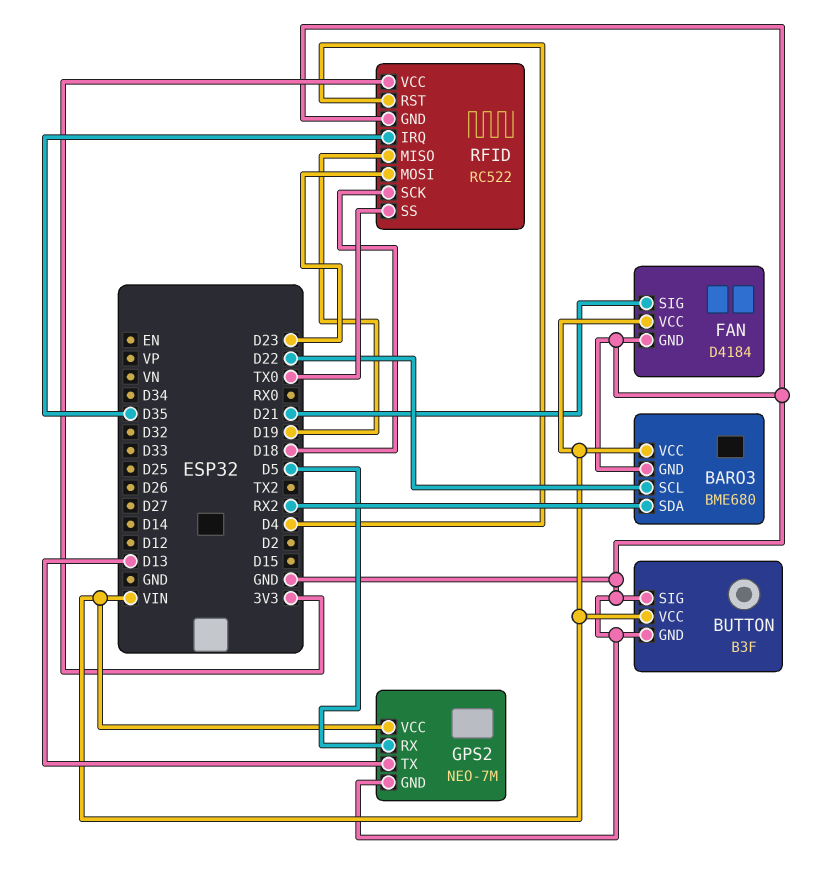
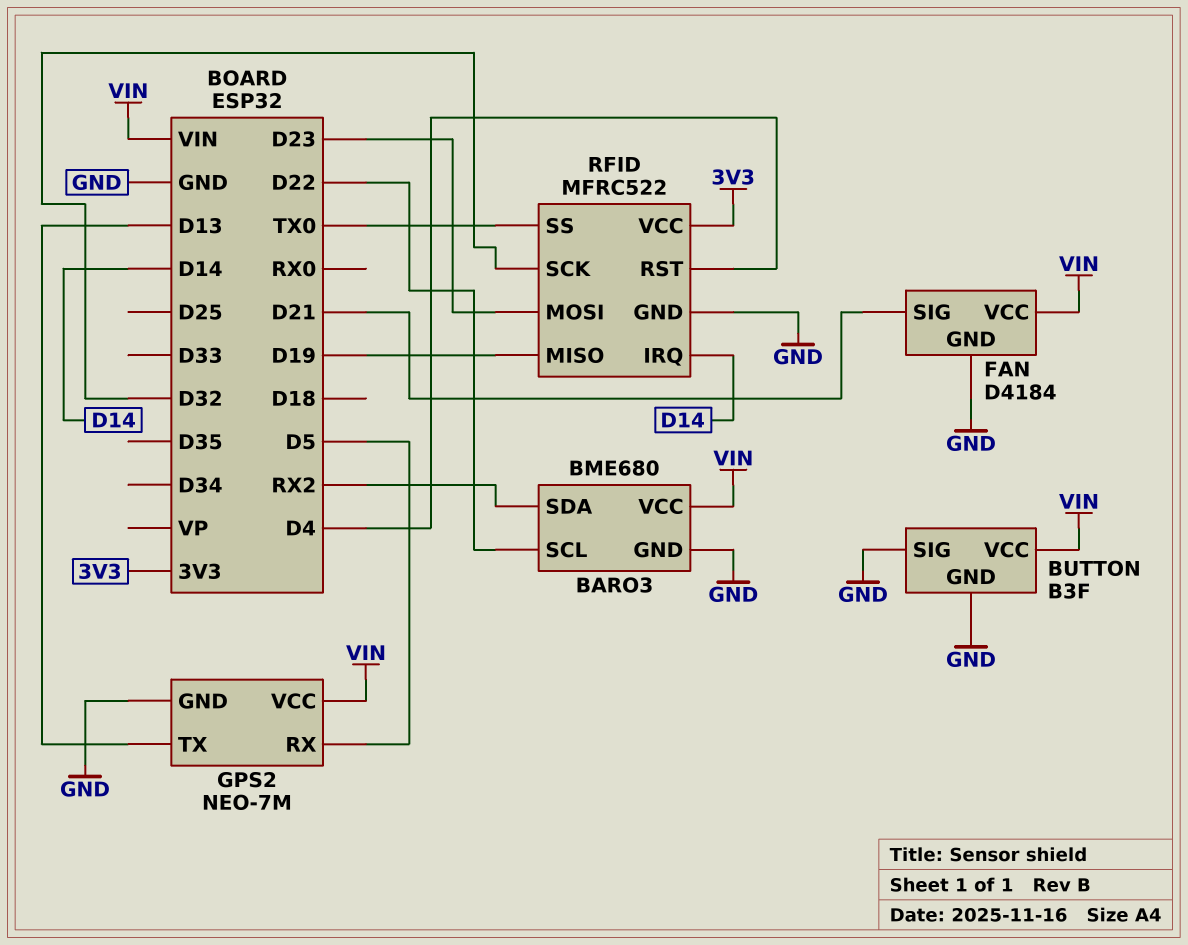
RFID: RC522 -> MFRC522
RFID pin IRQ: D35 -> D14
RFID pin SCK: D18 -> D32

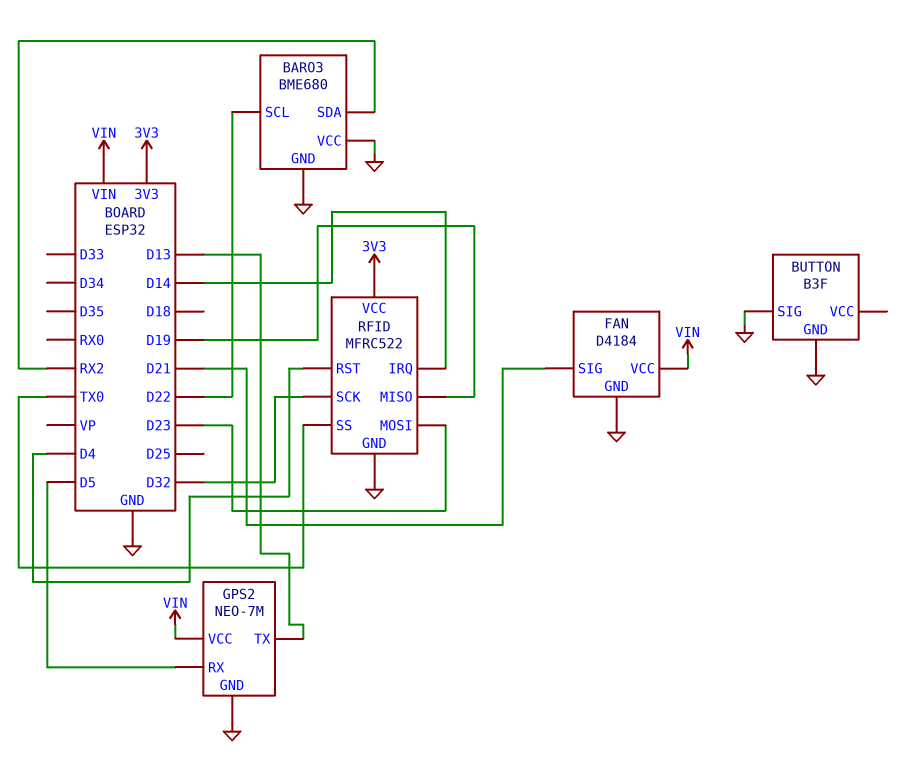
BARO3 pin VCC: VIN -> GND
BUTTON pin VCC: VIN -> none

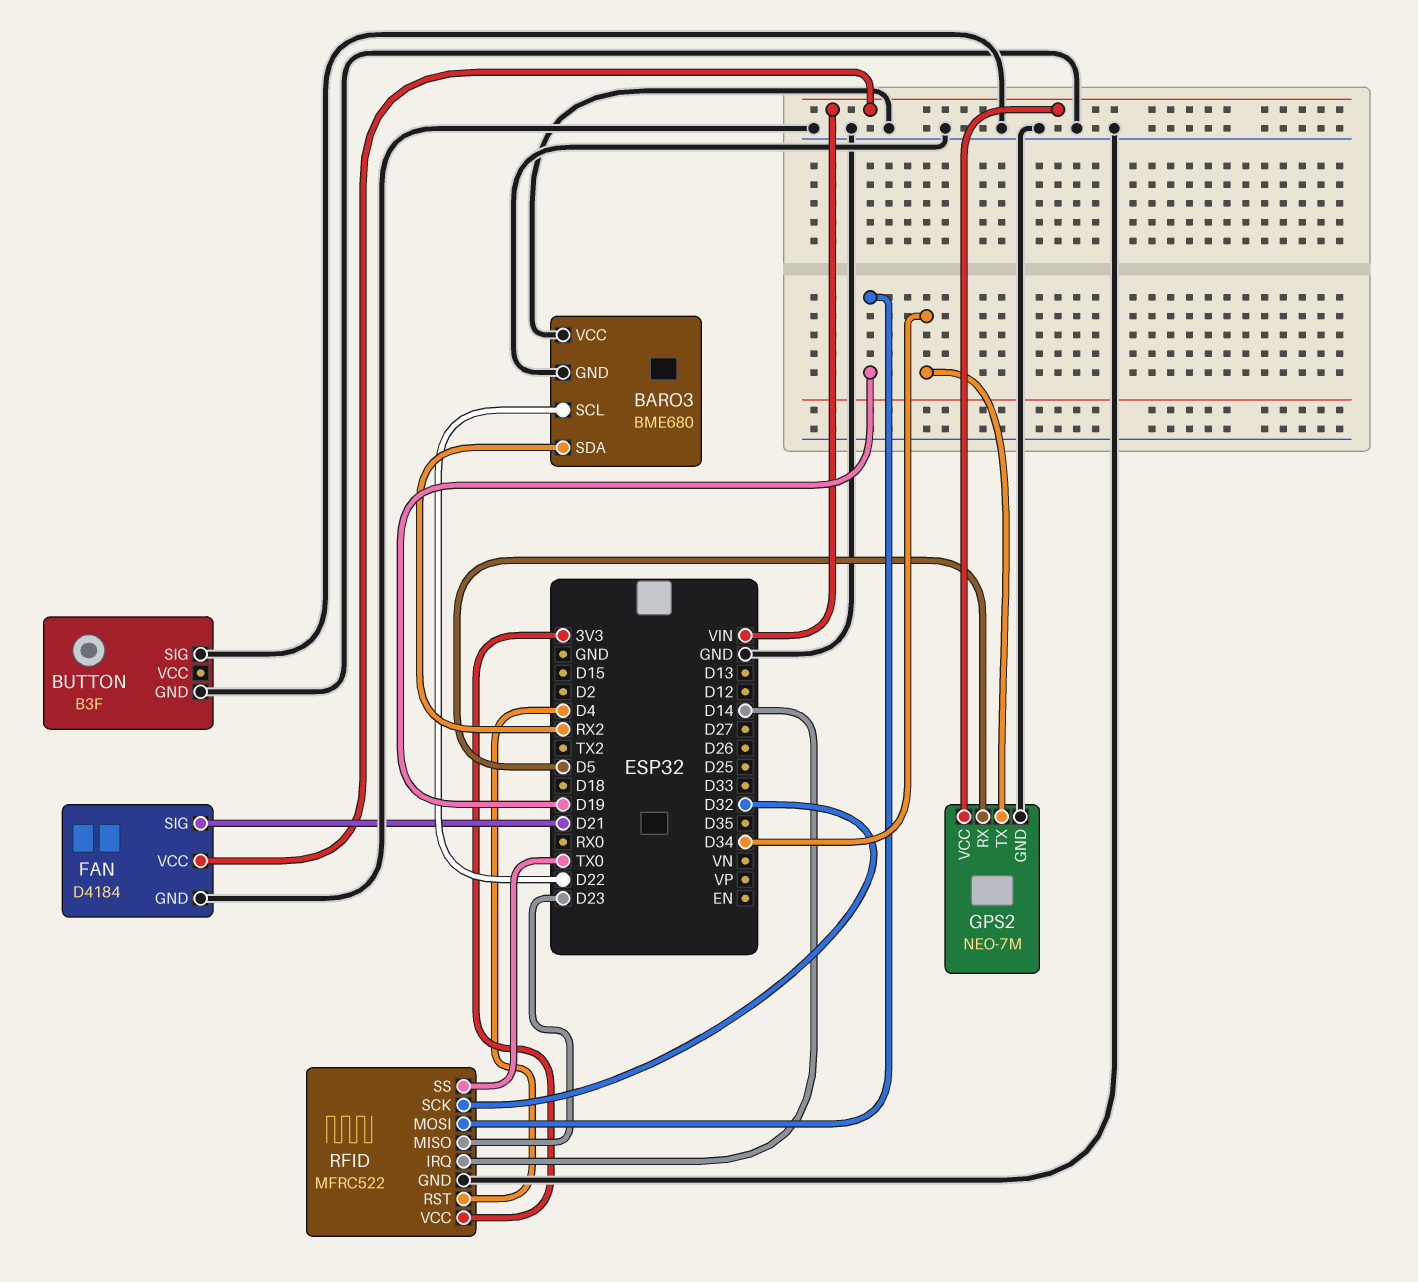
GPS2 pin TX: D13 -> D34
RFID pin MISO: D19 -> D23
RFID pin MOSI: D23 -> D19

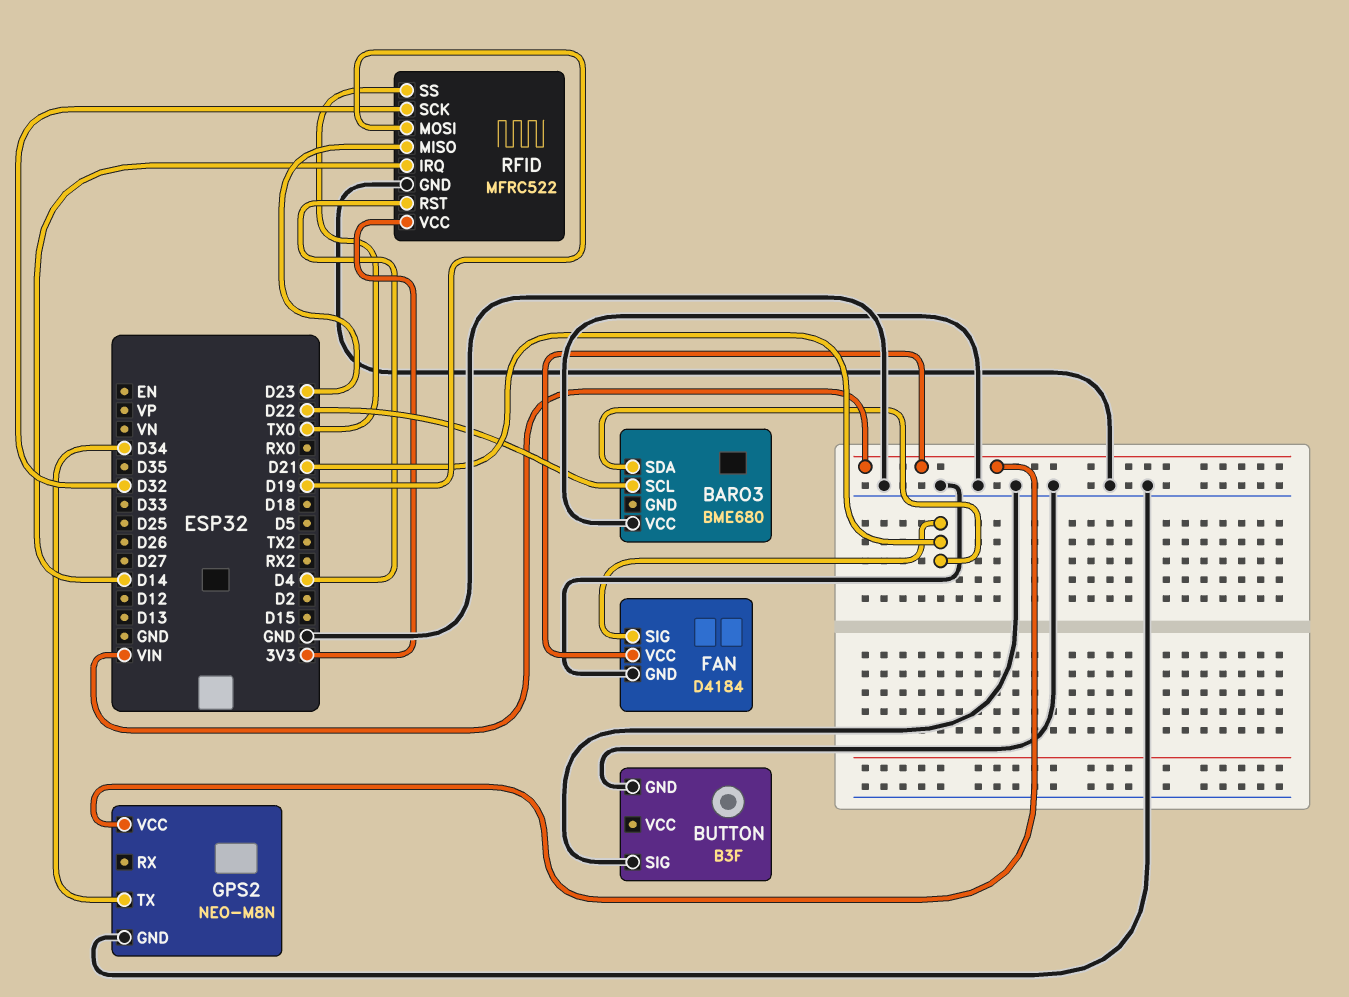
BARO3 pin GND: GND -> none
BARO3 pin SDA: RX2 -> D21
GPS2: NEO-7M -> NEO-M8N
GPS2 pin RX: D5 -> none

